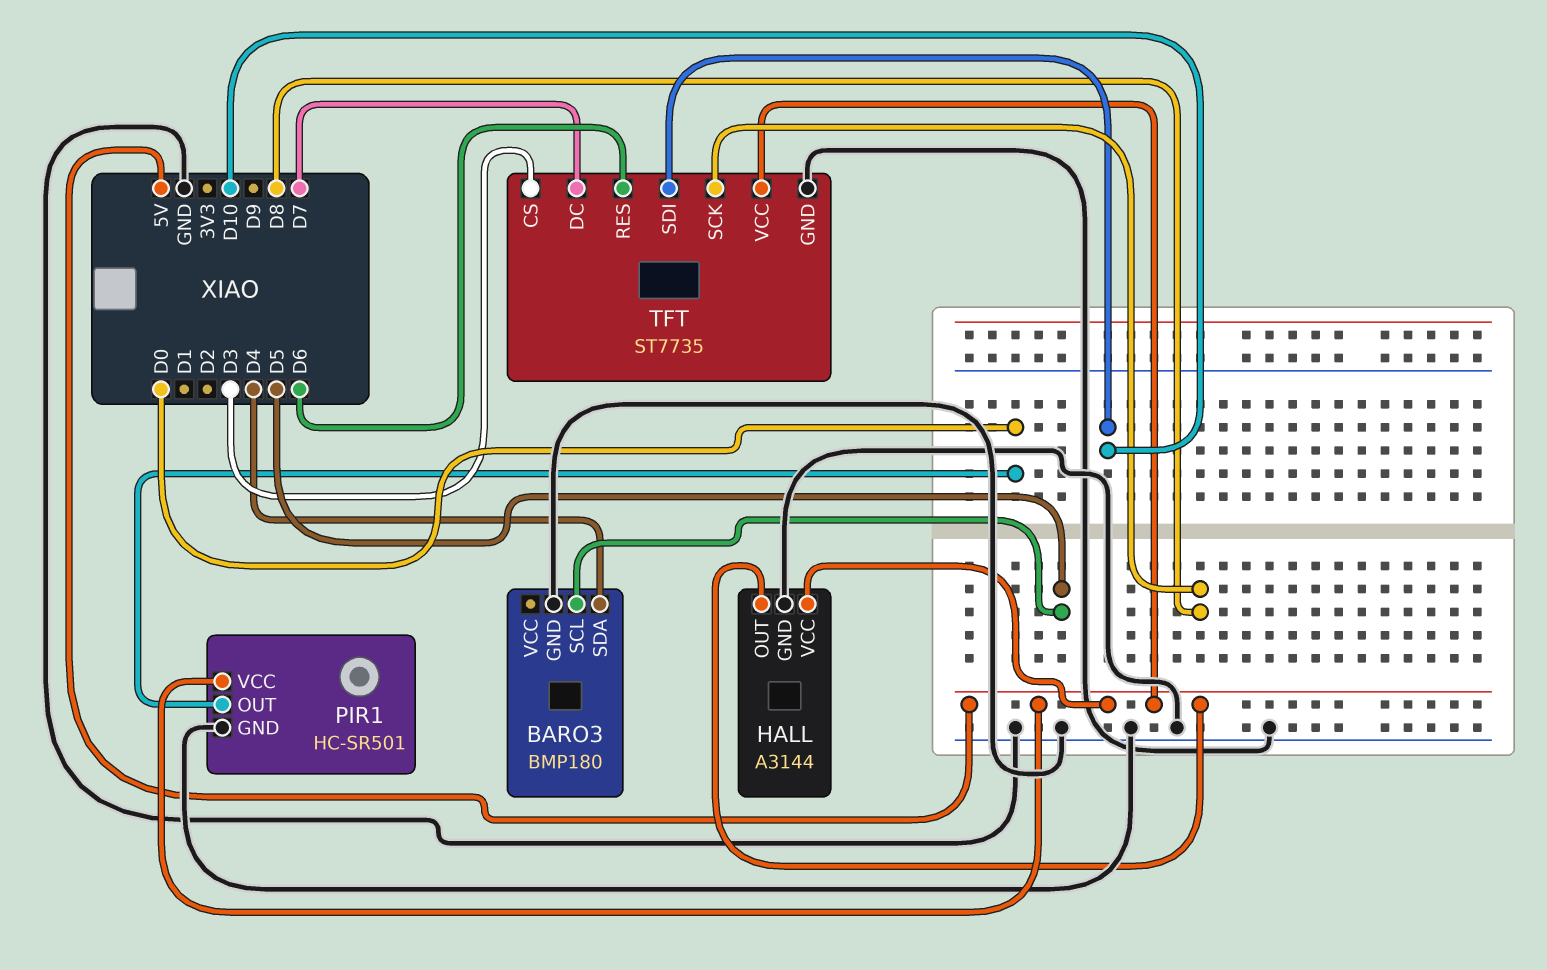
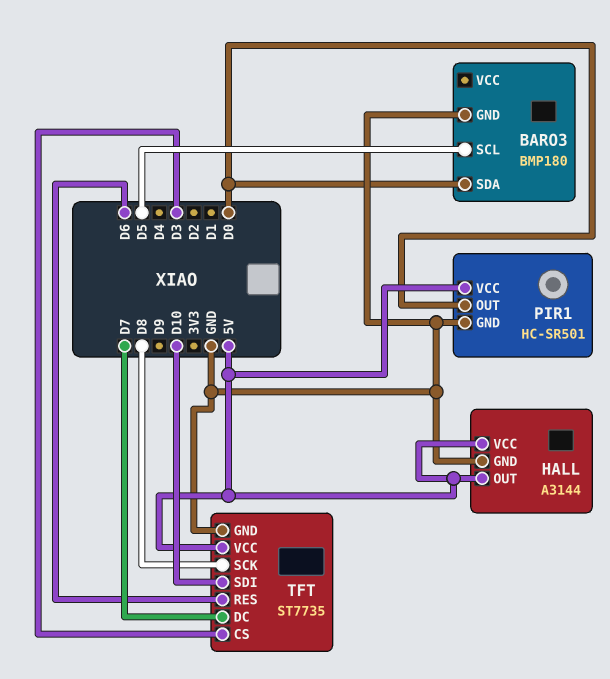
BARO3 pin SDA: D4 -> D0

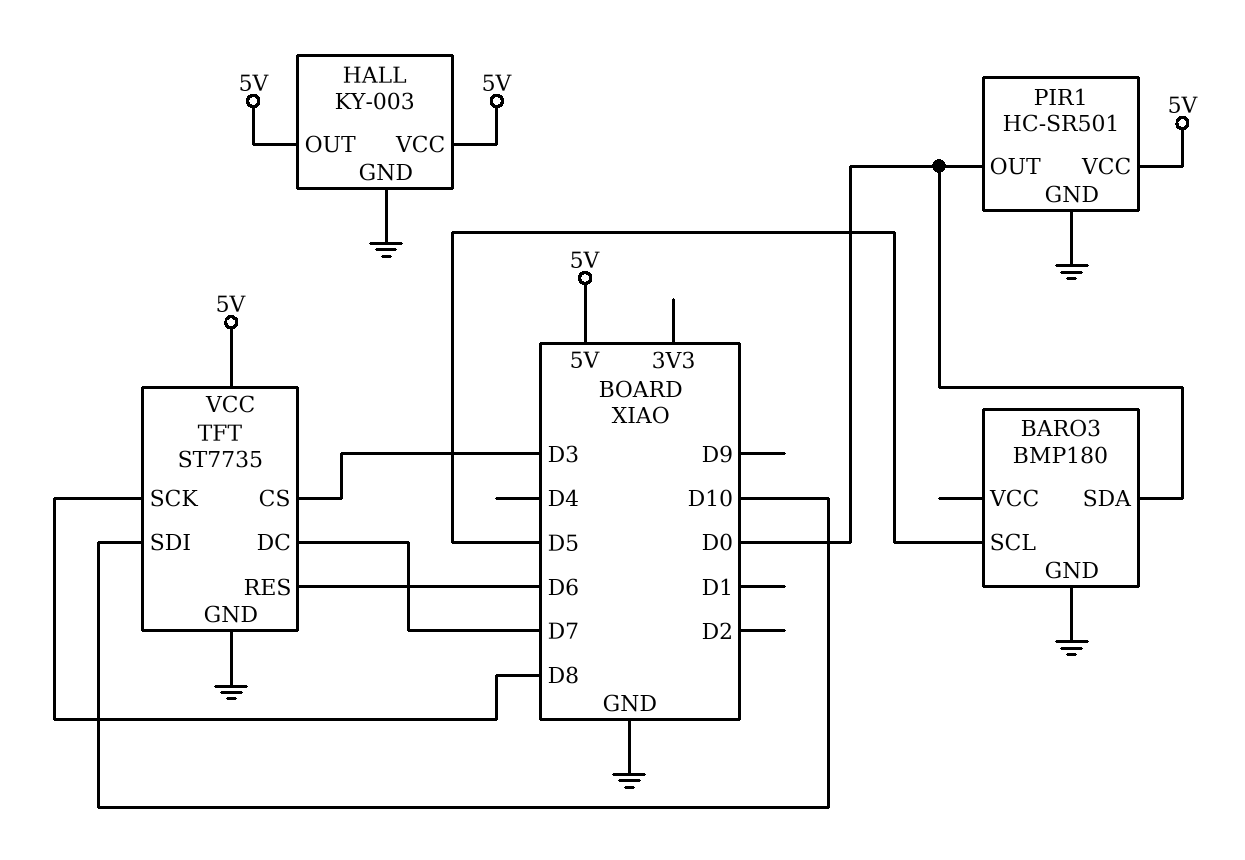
HALL: A3144 -> KY-003

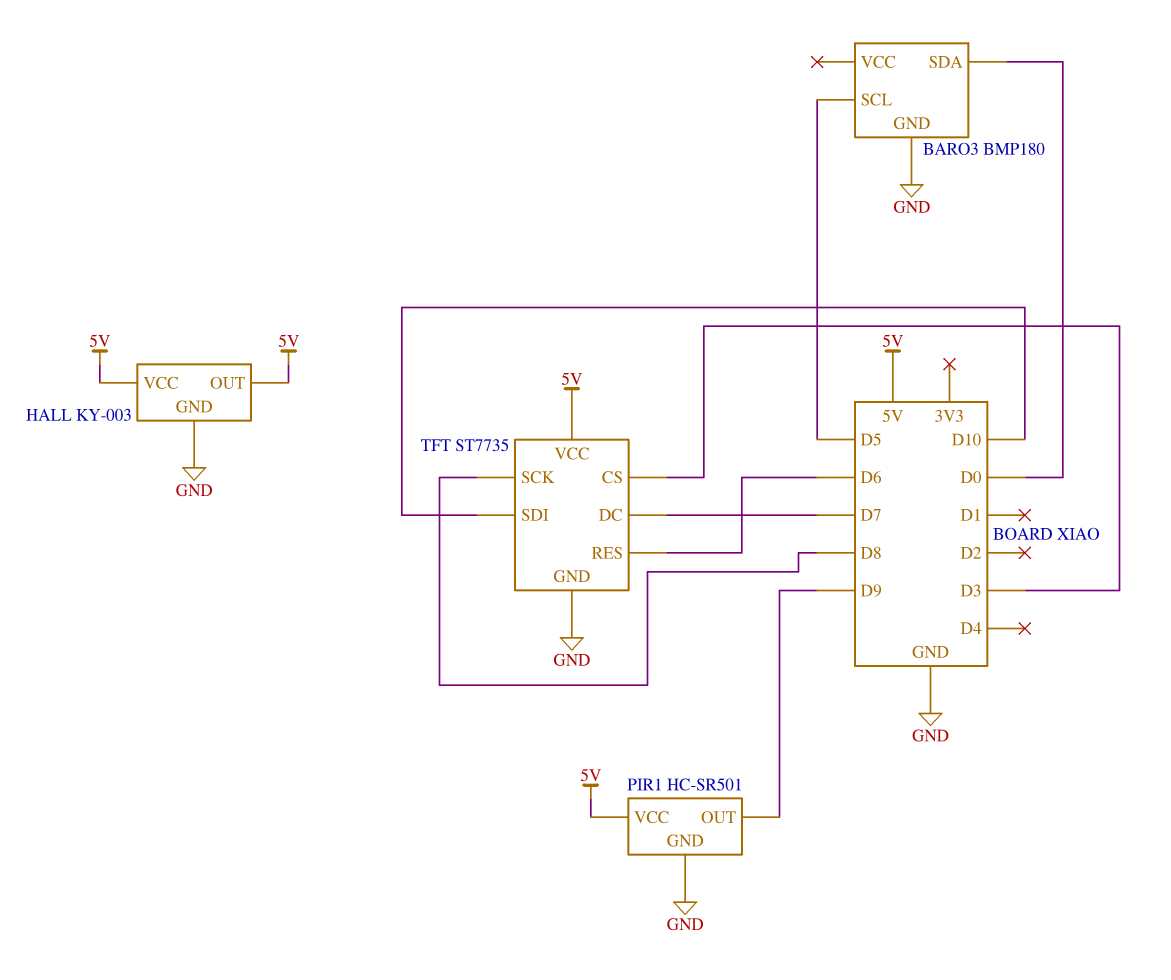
PIR1 pin OUT: D0 -> D9

